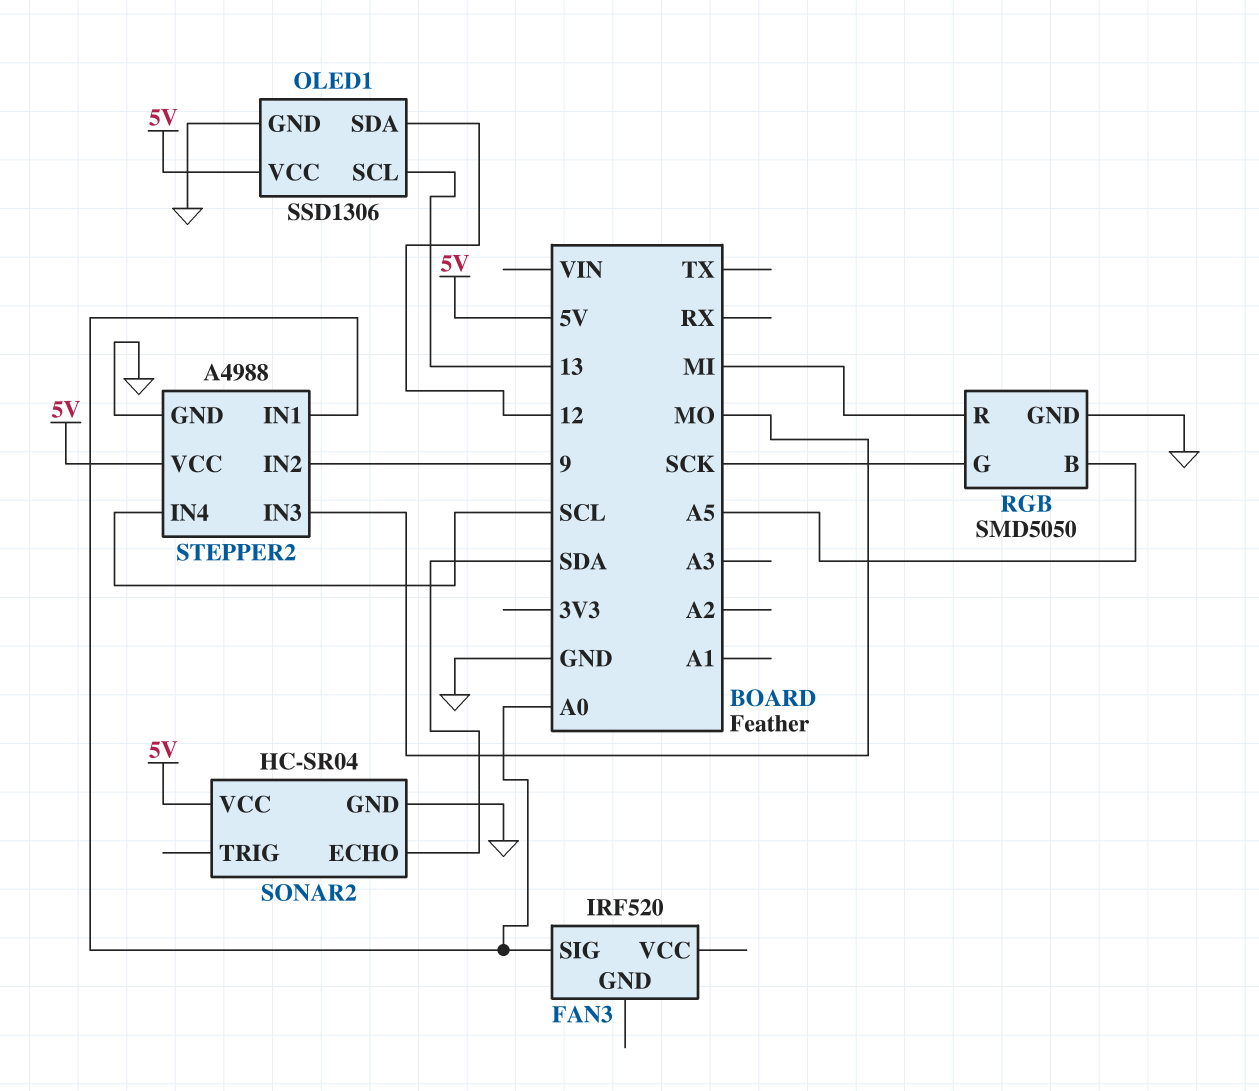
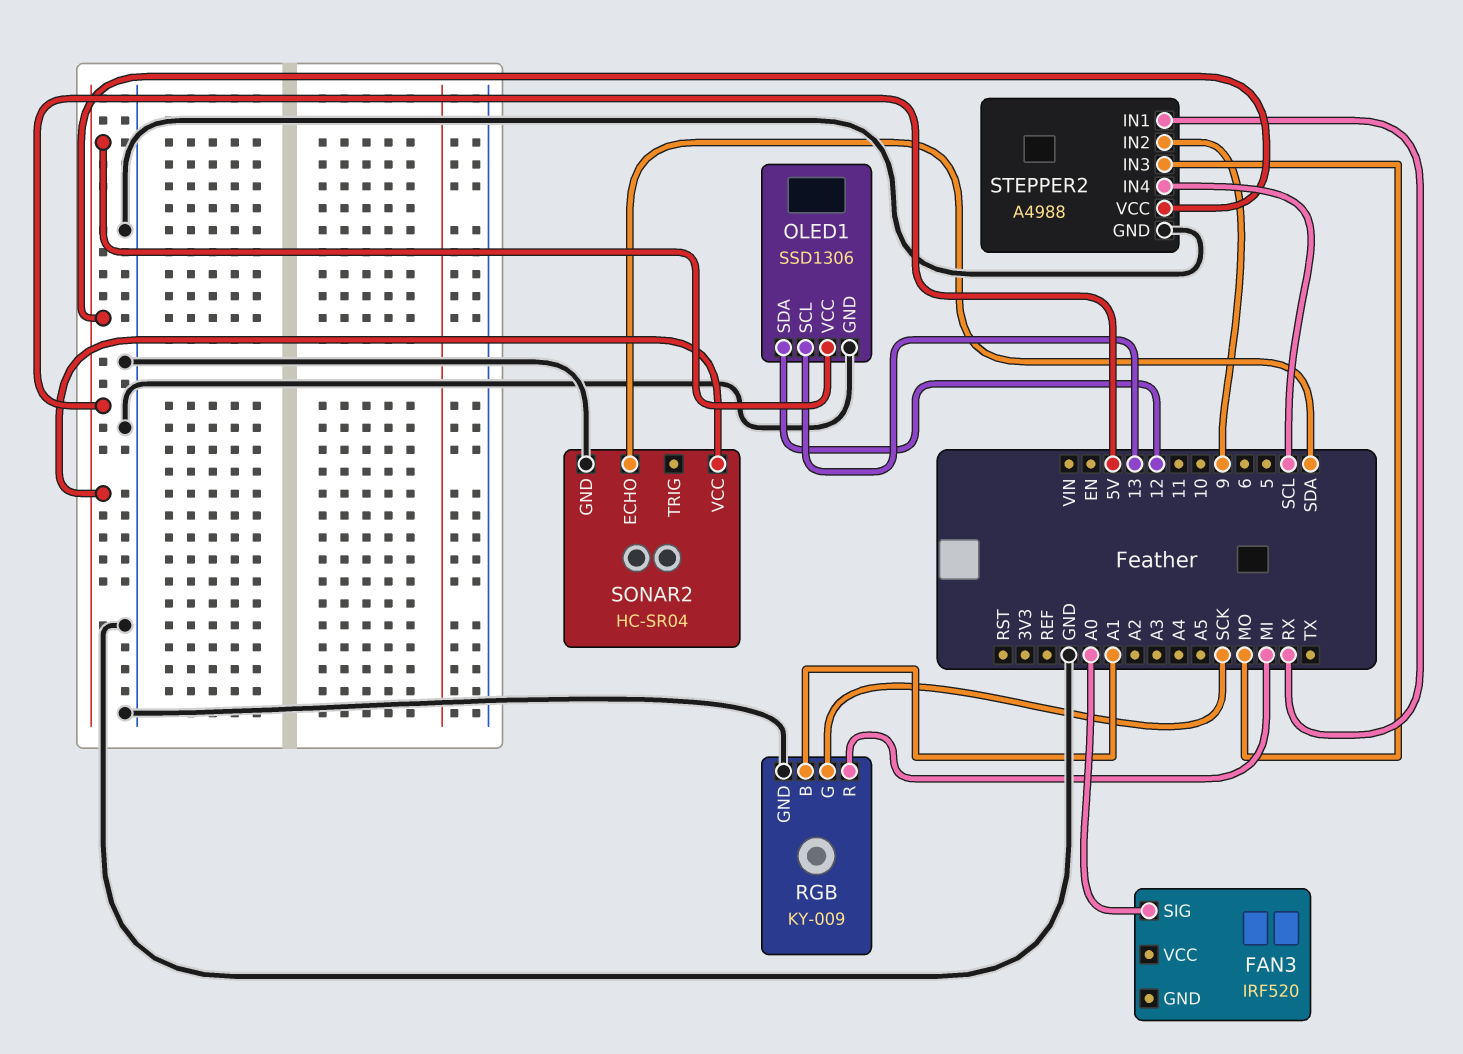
RGB: SMD5050 -> KY-009
RGB pin B: A5 -> A1
STEPPER2 pin IN1: A0 -> RX

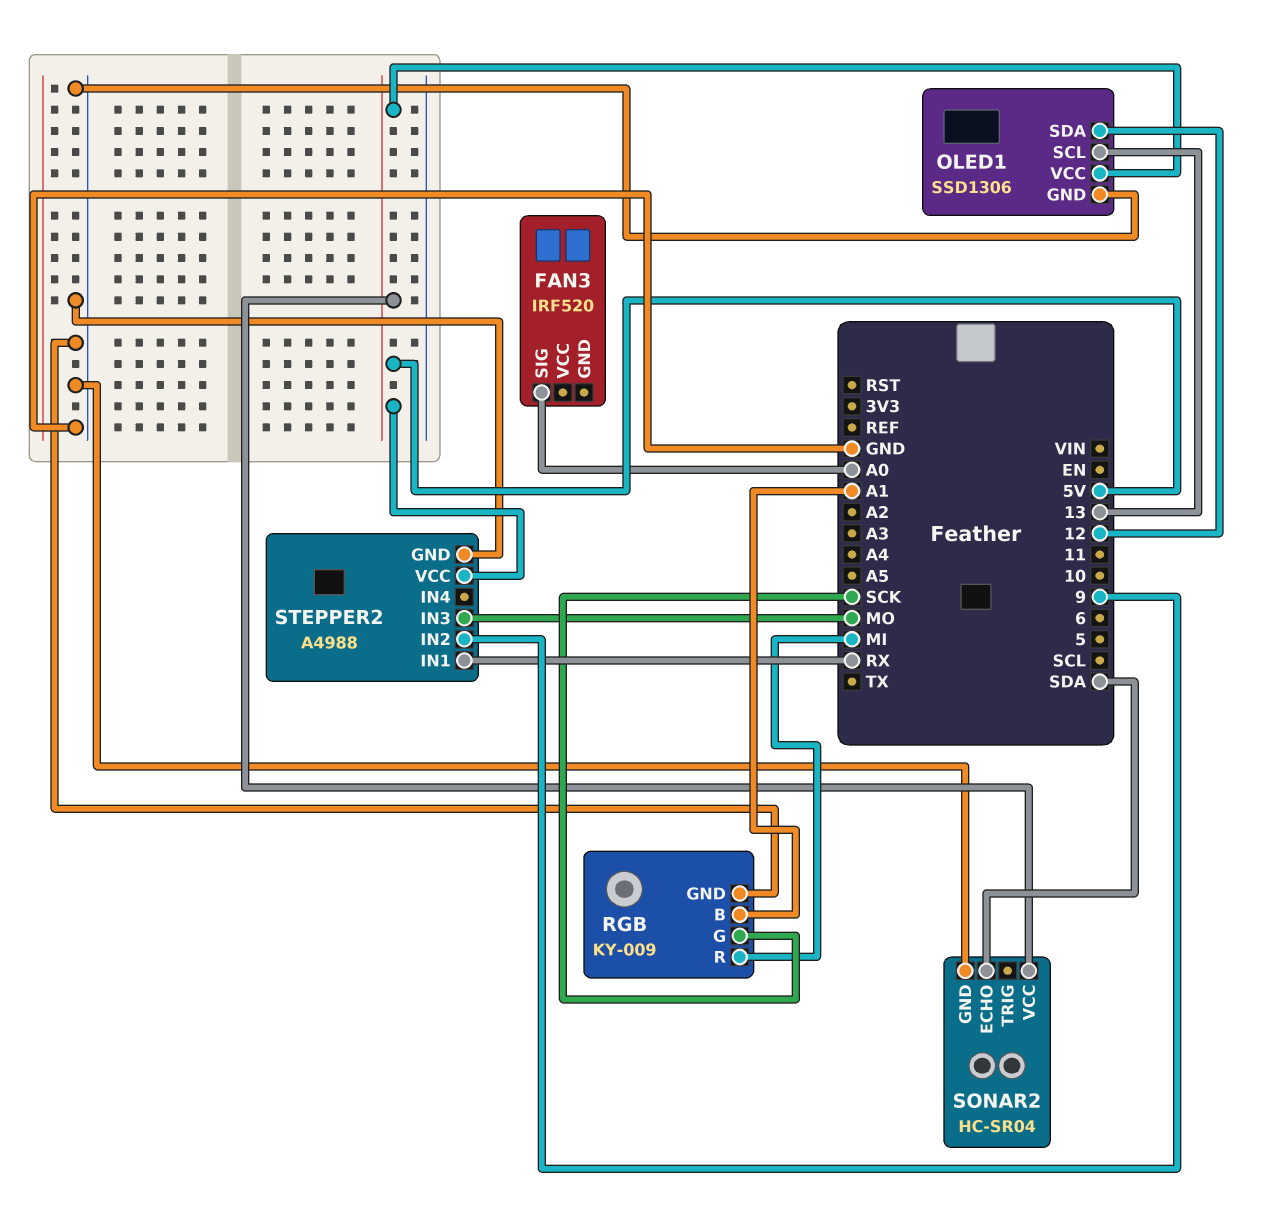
STEPPER2 pin IN4: SCL -> none

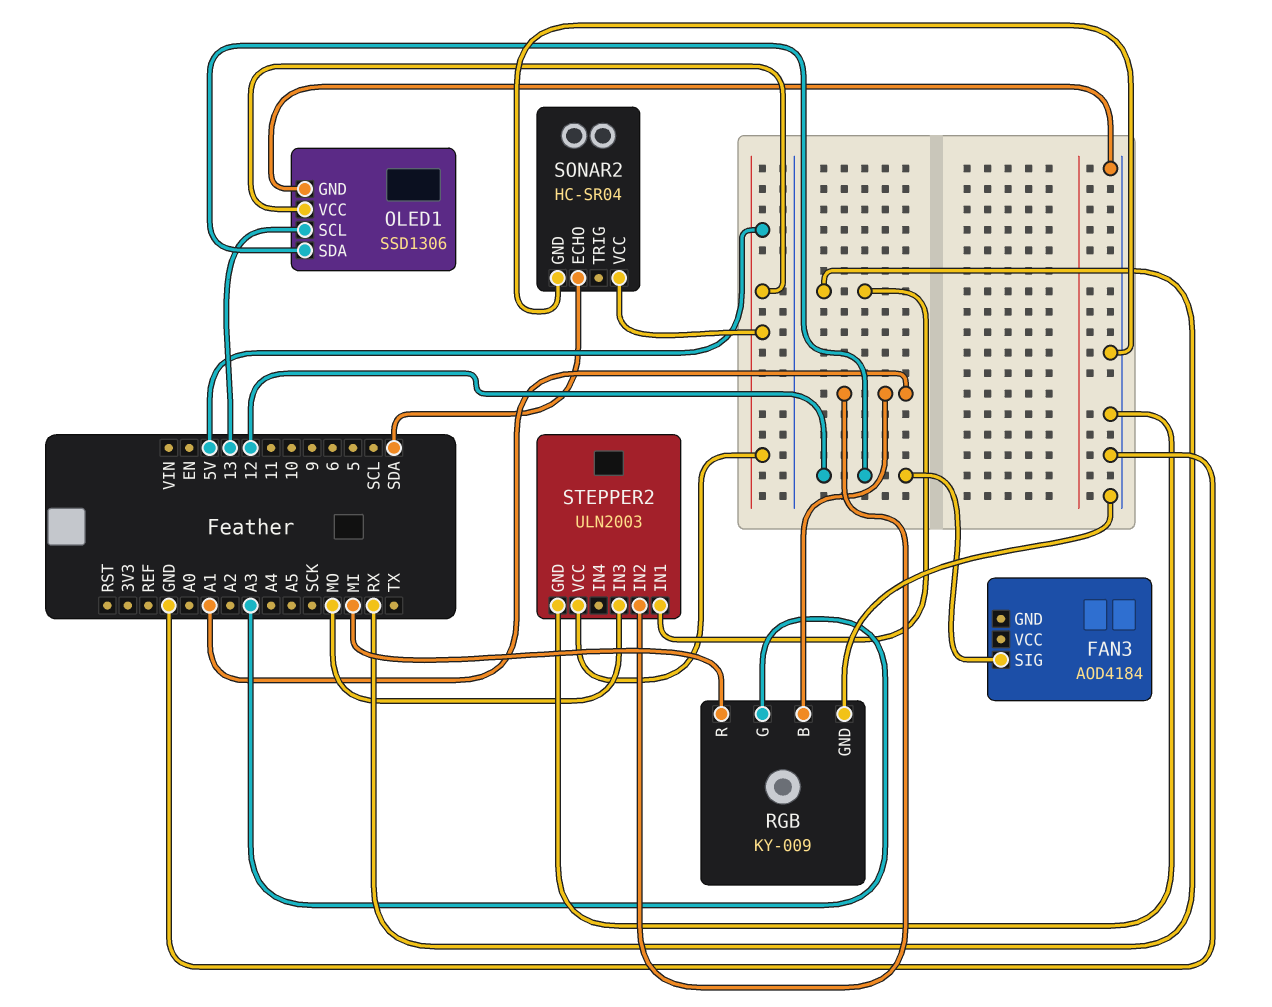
FAN3: IRF520 -> AOD4184
FAN3 pin SIG: A0 -> 12
RGB pin G: SCK -> A3
STEPPER2: A4988 -> ULN2003
STEPPER2 pin IN2: 9 -> A1

